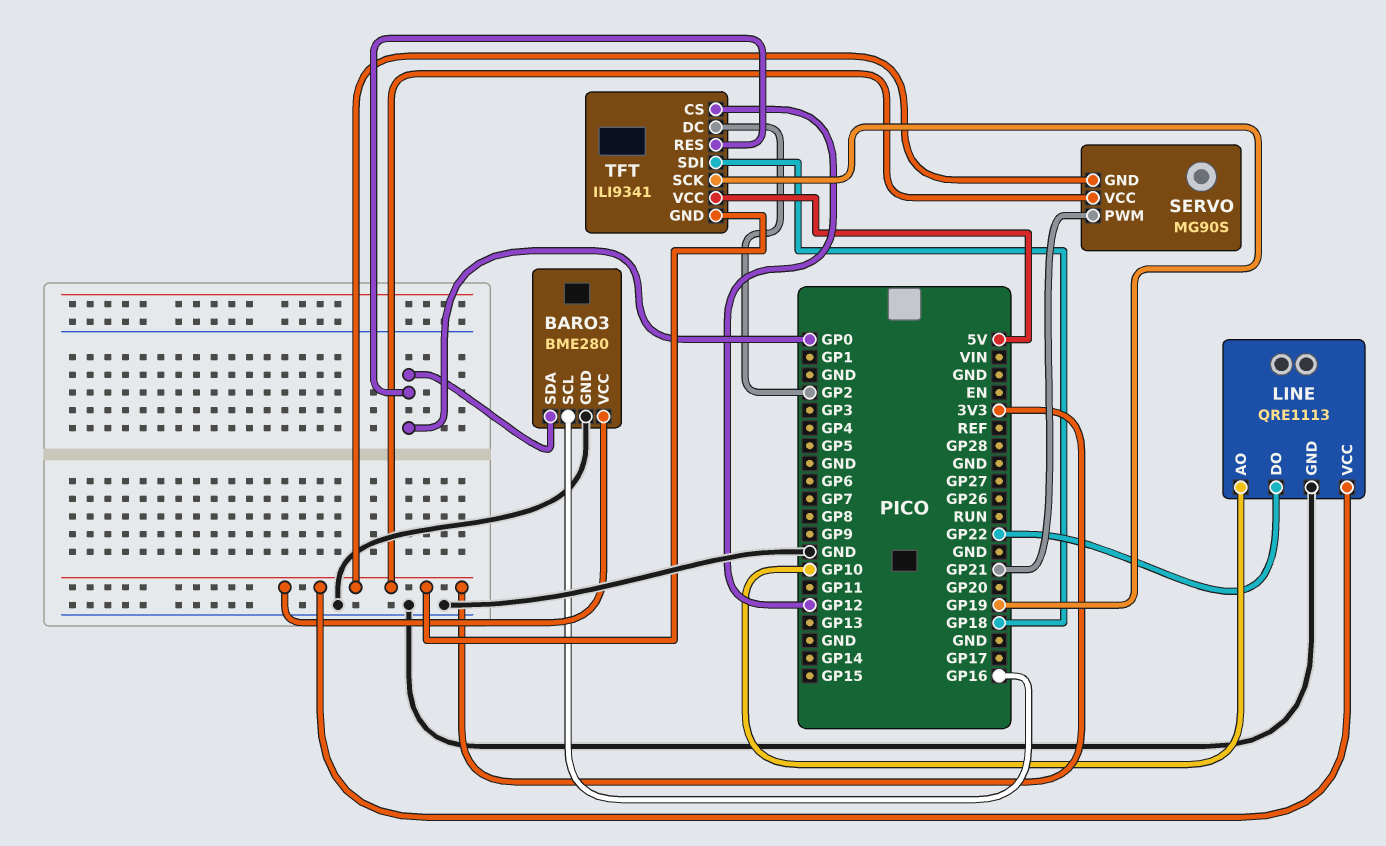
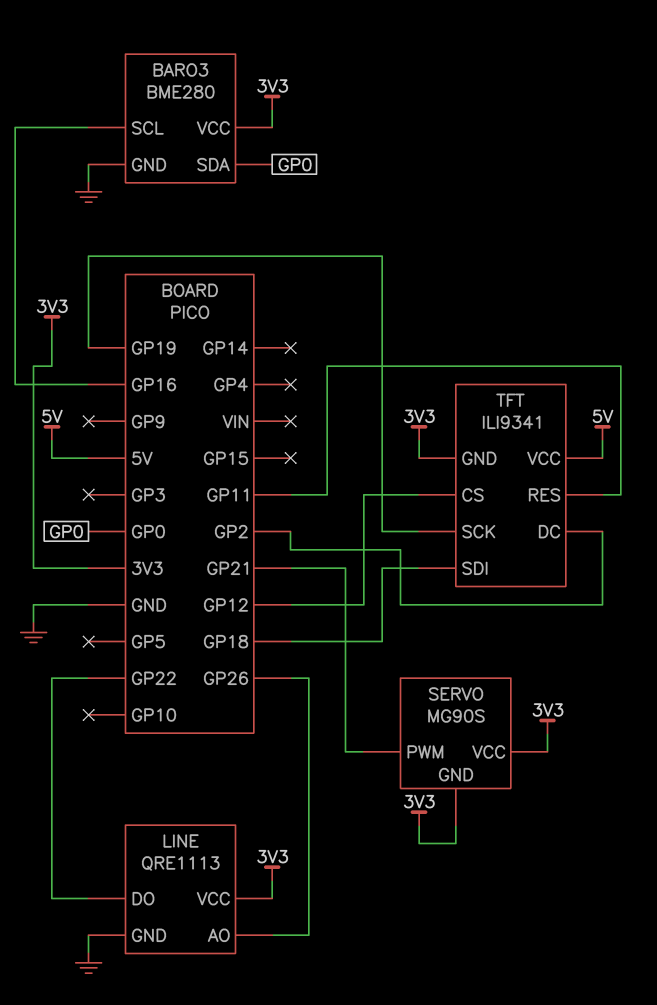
LINE pin AO: GP10 -> GP26
TFT pin RES: GP0 -> GP11

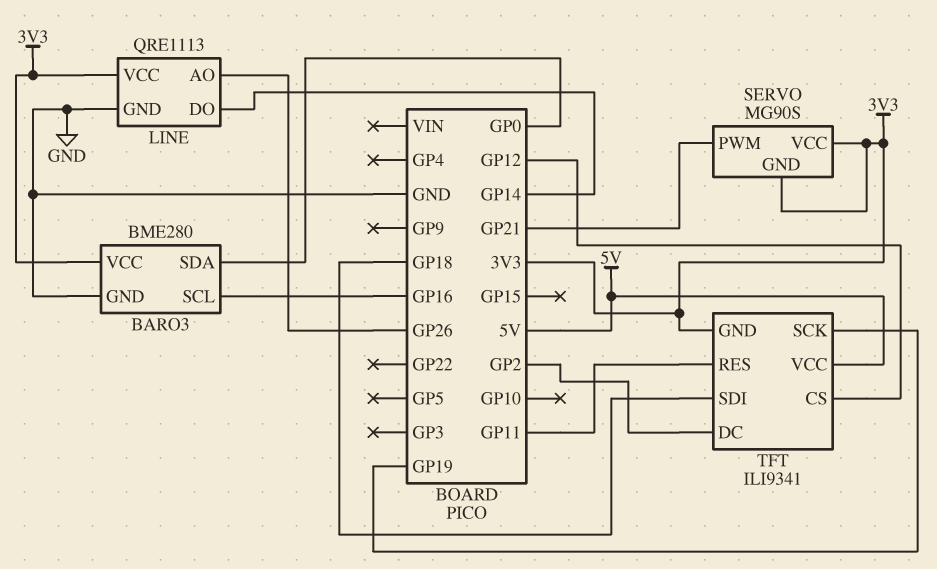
LINE pin DO: GP22 -> GP14

